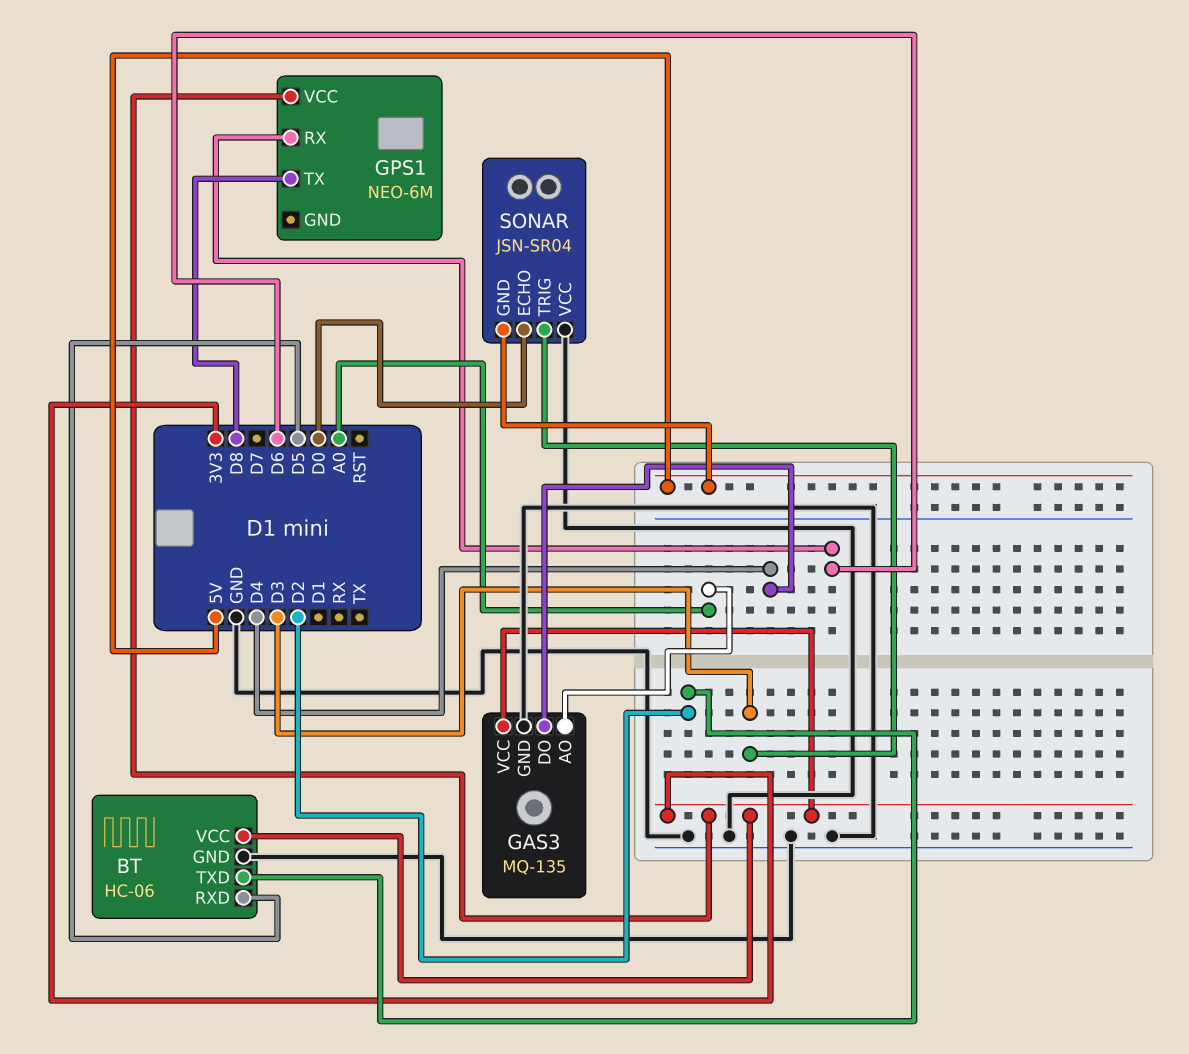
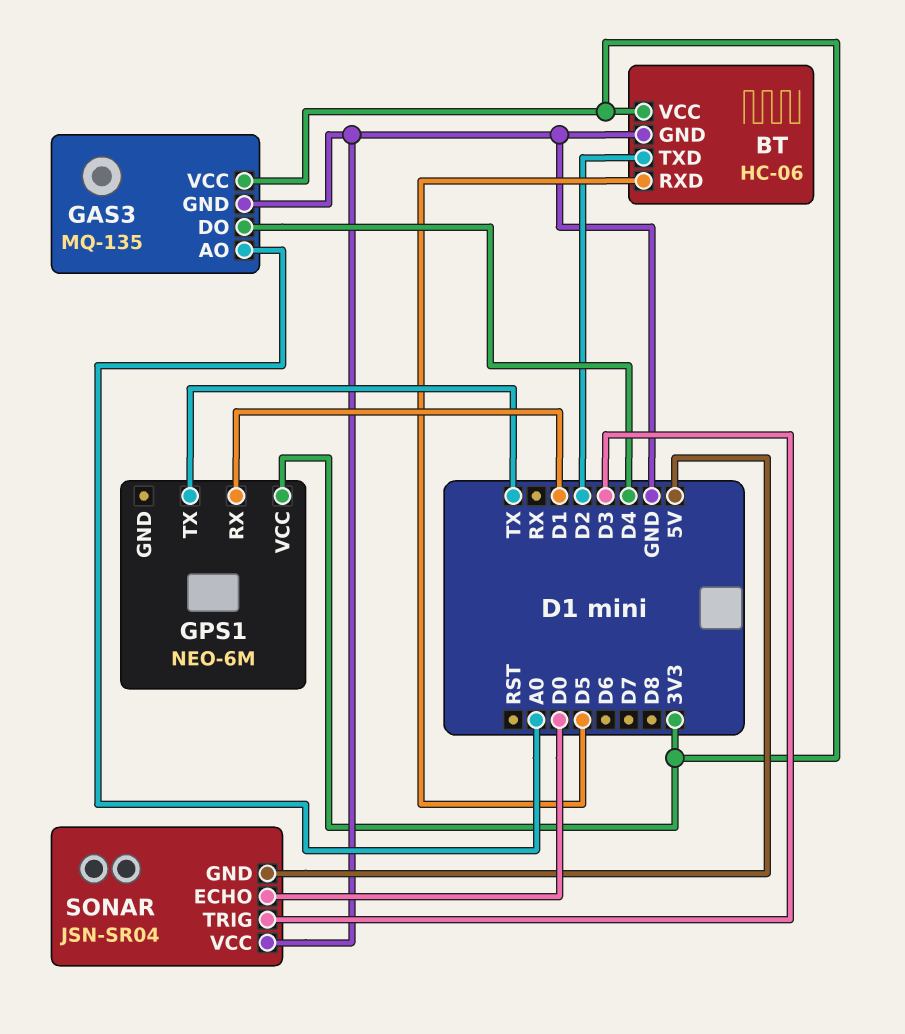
GPS1 pin RX: D6 -> D1
GPS1 pin TX: D8 -> TX

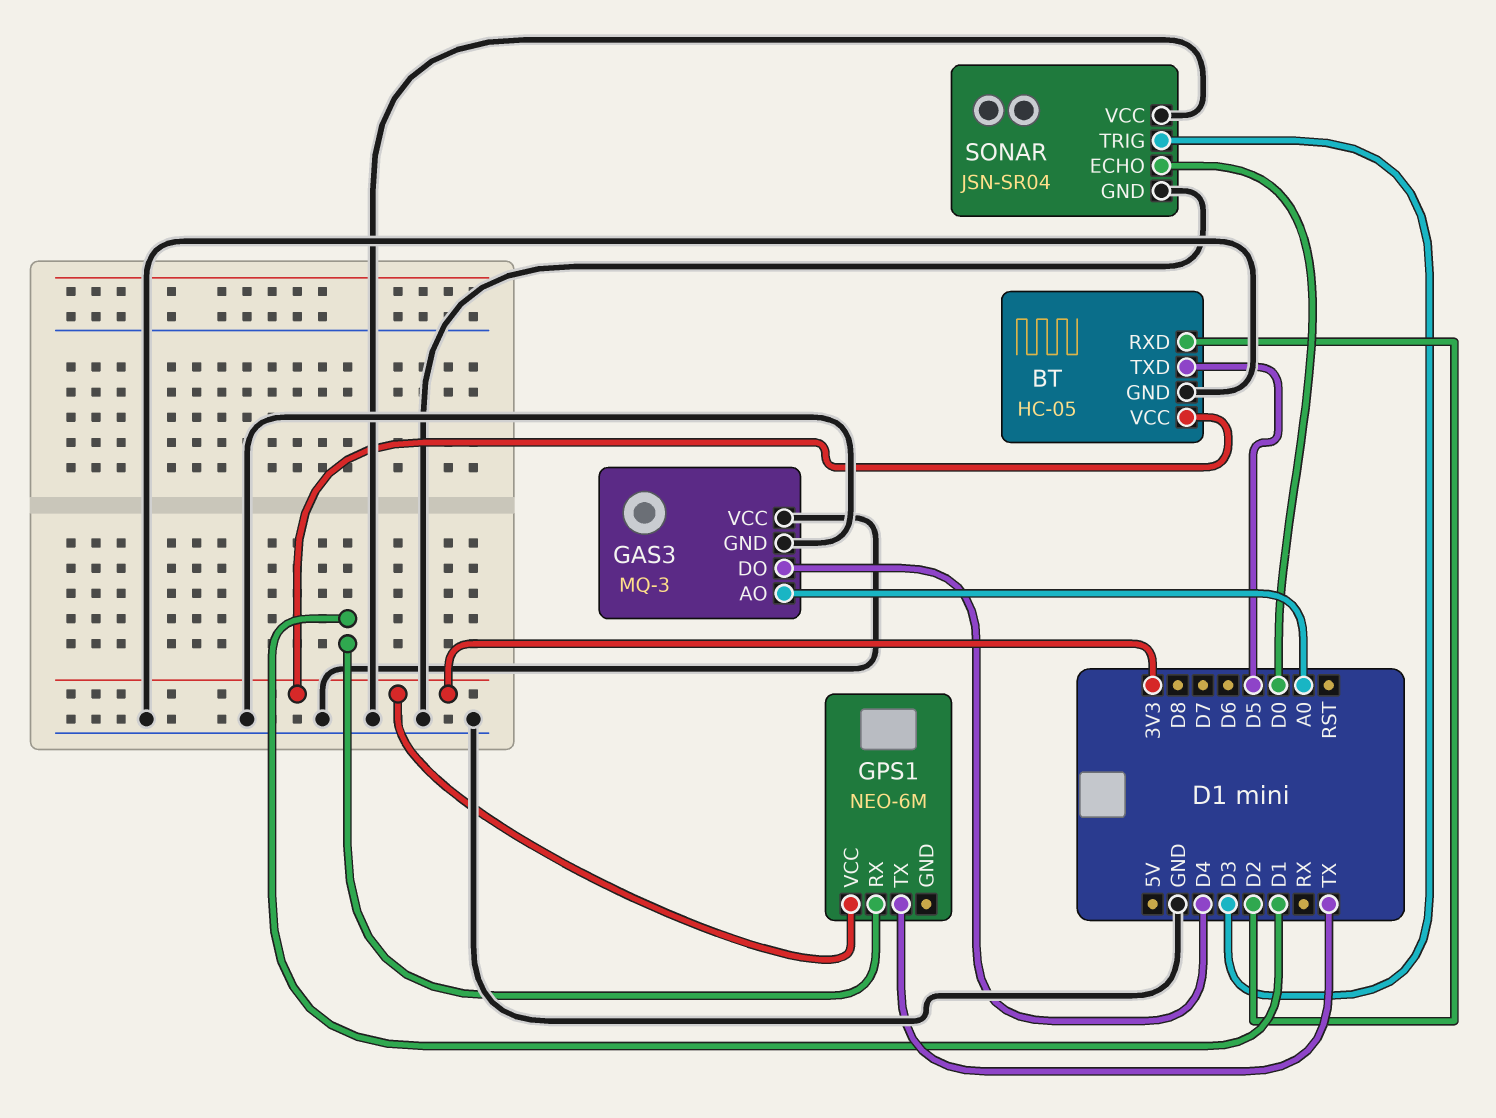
BT: HC-06 -> HC-05
BT pin RXD: D5 -> D2
BT pin TXD: D2 -> D5
GAS3: MQ-135 -> MQ-3
GAS3 pin VCC: 3V3 -> GND
SONAR pin GND: 5V -> GND

